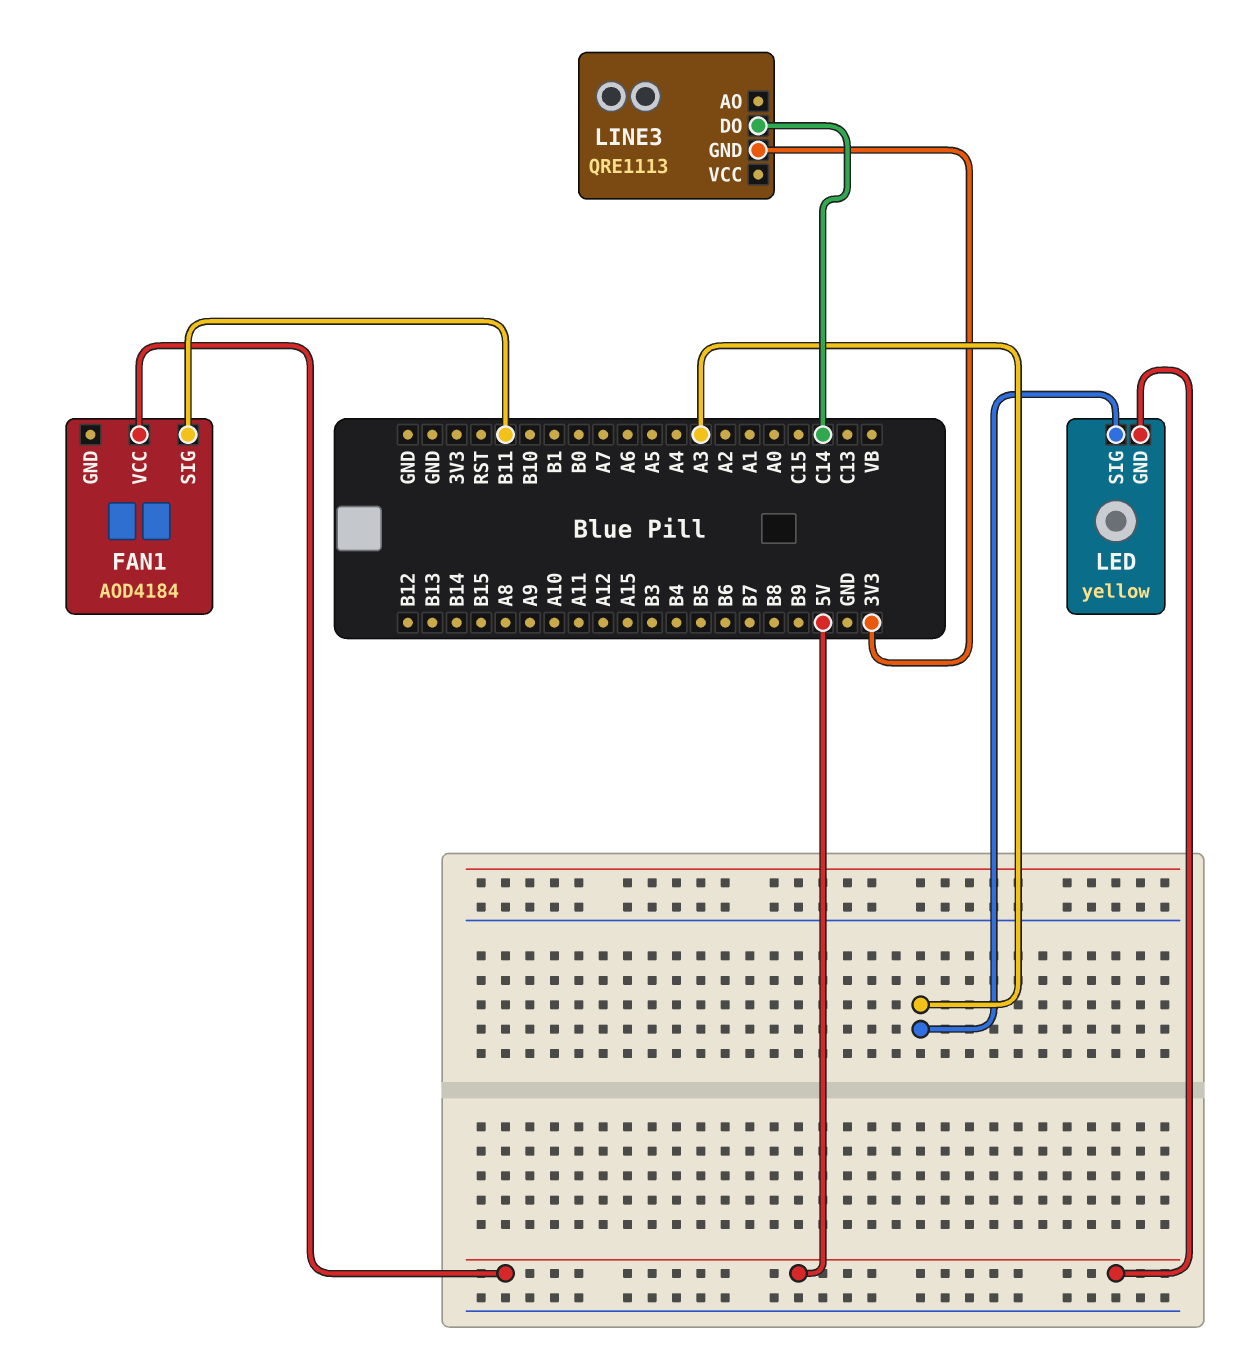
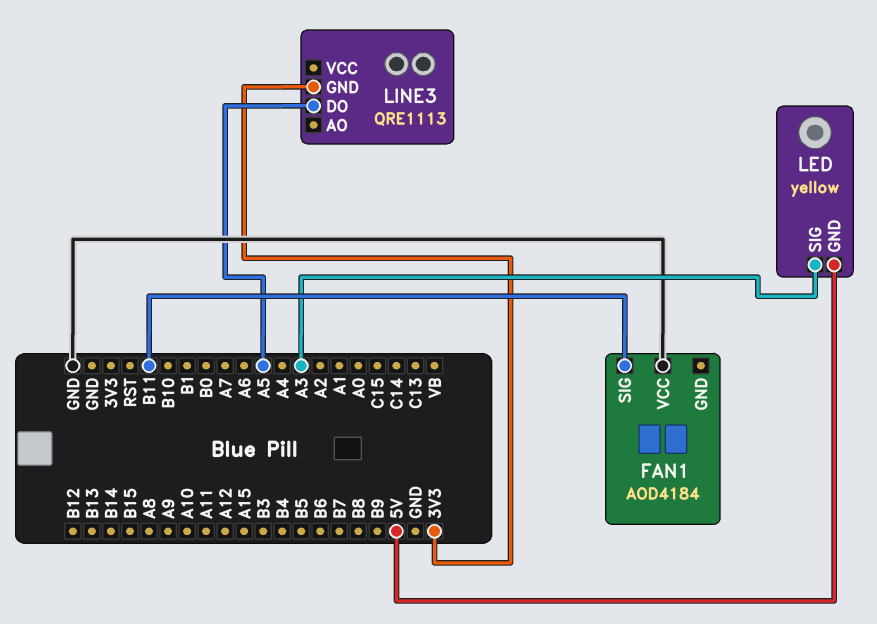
FAN1 pin VCC: 5V -> GND
LINE3 pin DO: C14 -> A5

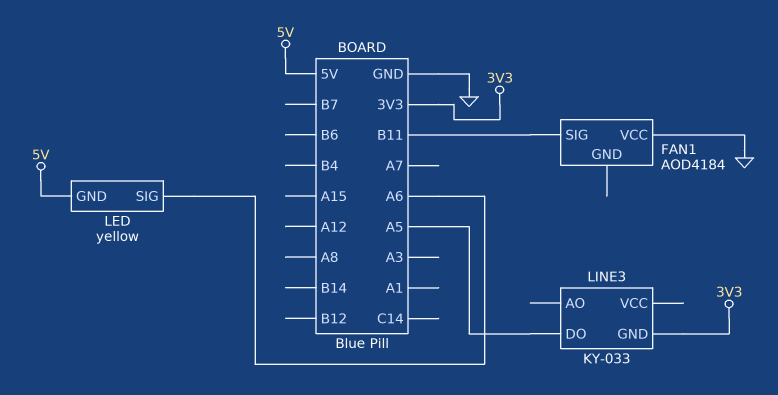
LED pin SIG: A3 -> A6
LINE3: QRE1113 -> KY-033

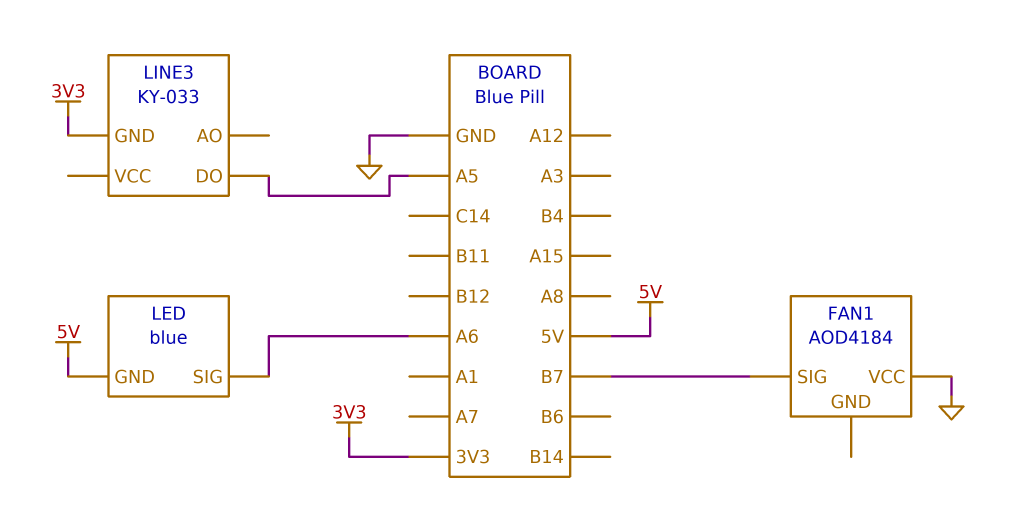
FAN1 pin SIG: B11 -> B7
LED: yellow -> blue

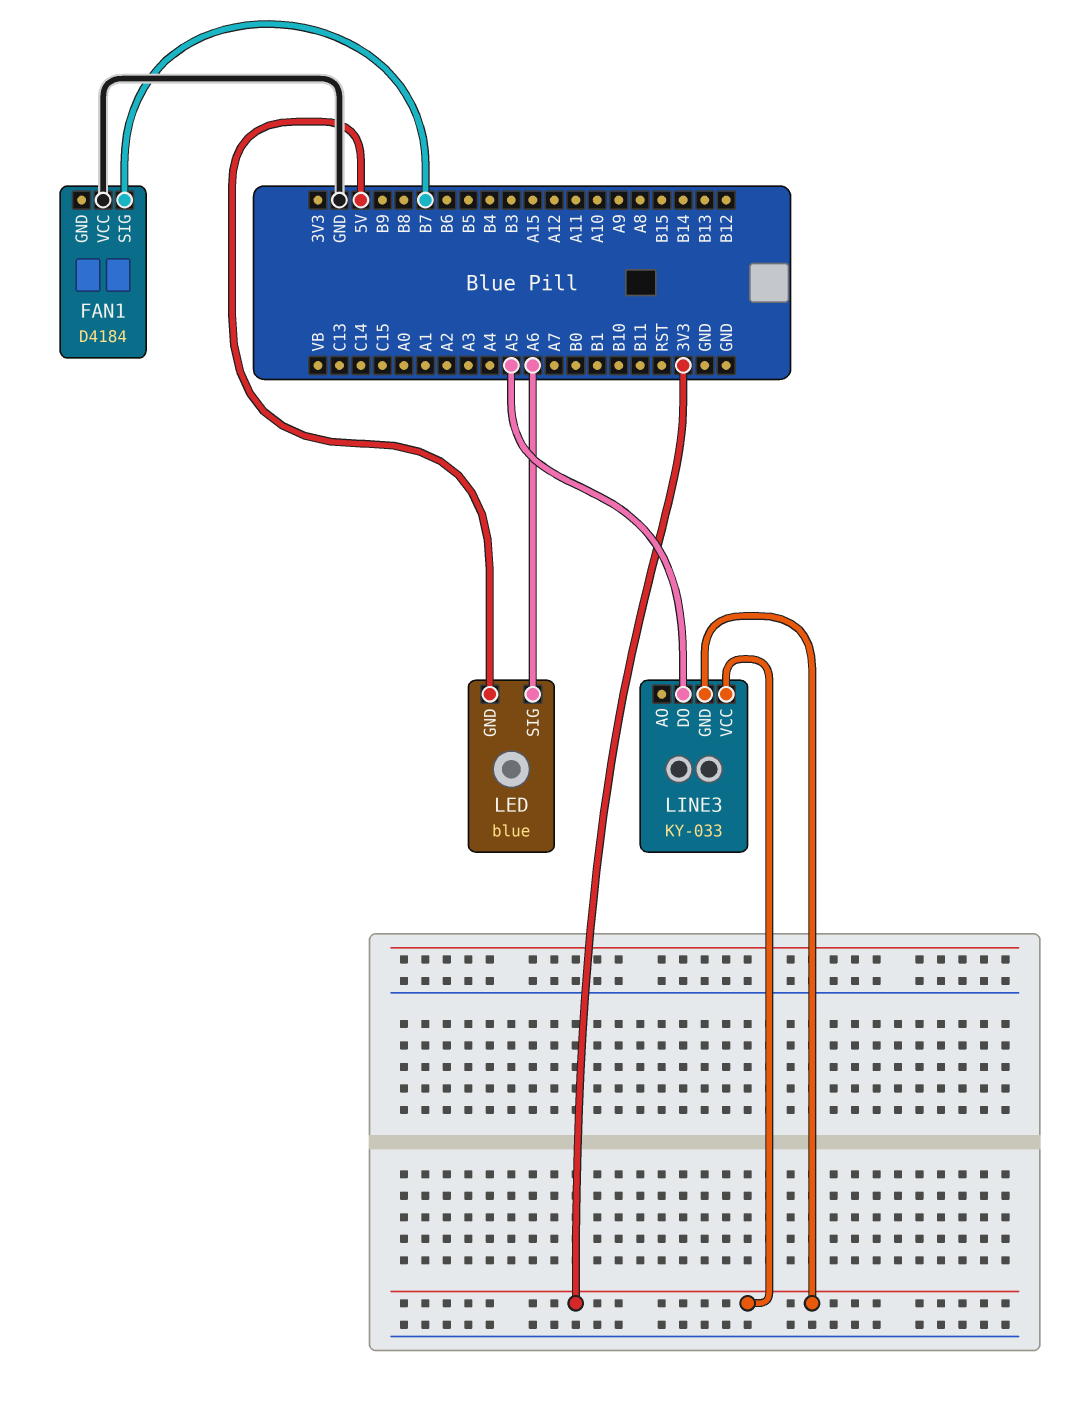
FAN1: AOD4184 -> D4184
LINE3 pin VCC: none -> 3V3

